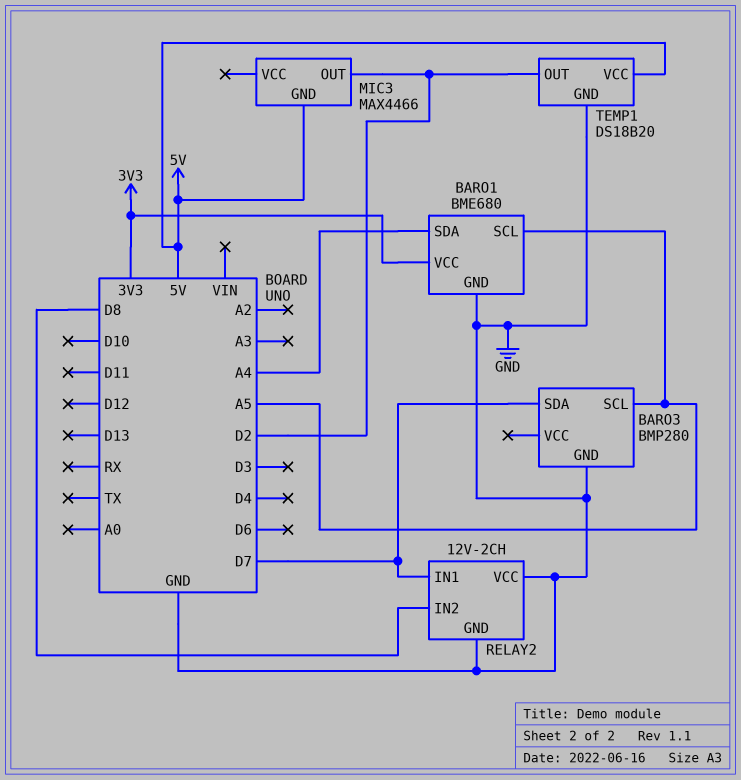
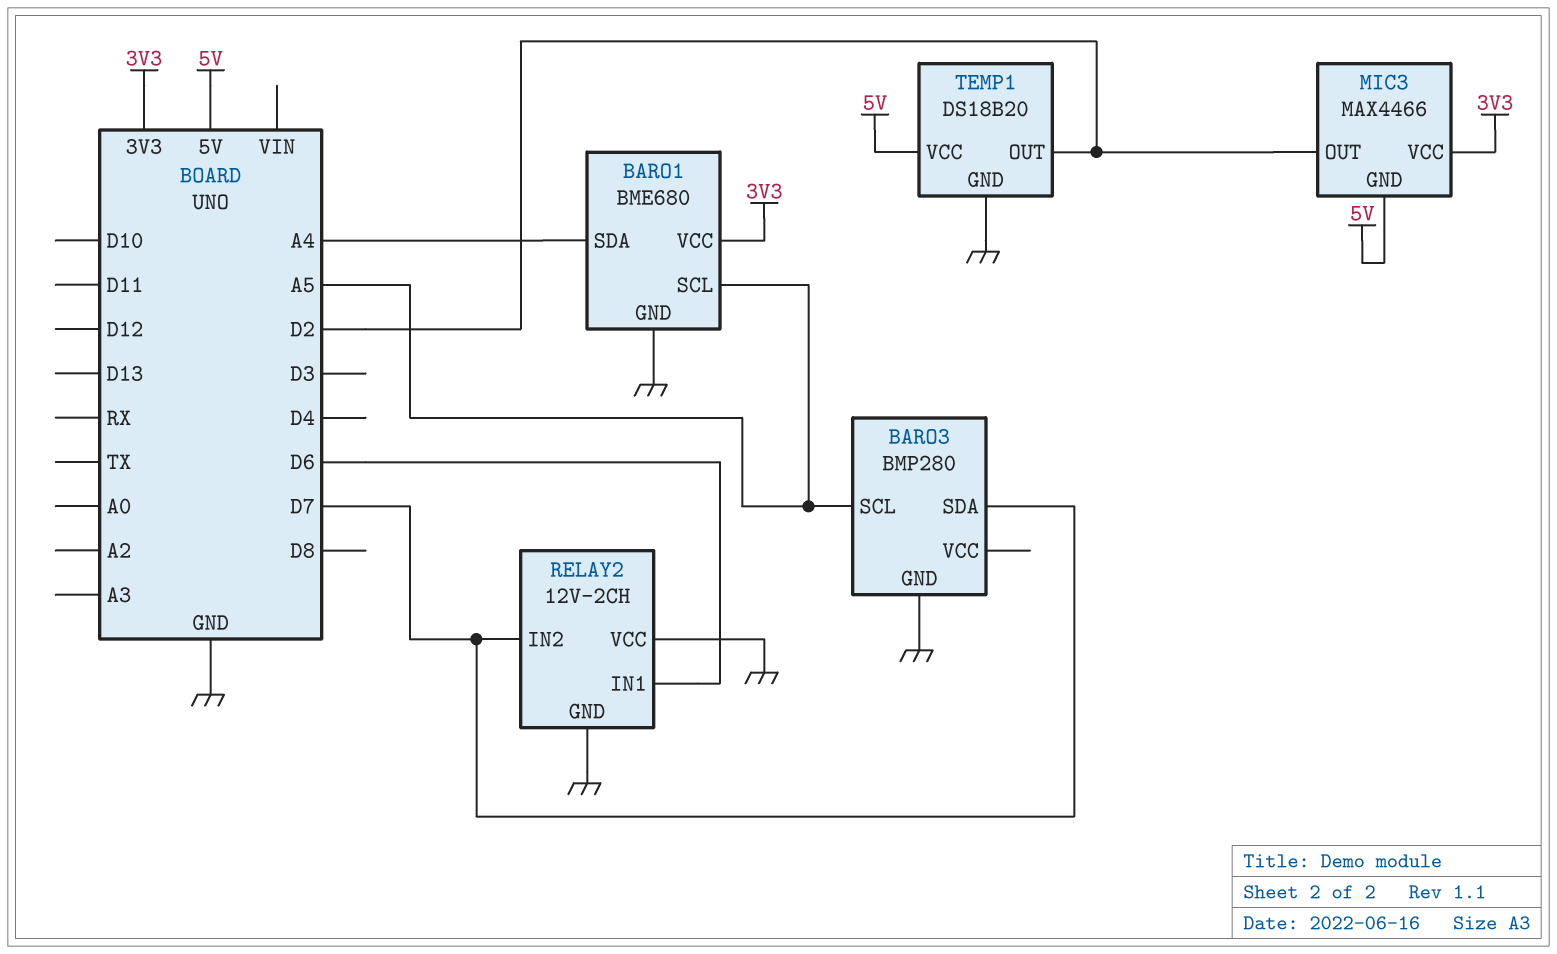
MIC3 pin VCC: none -> 3V3
RELAY2 pin IN1: D7 -> D6
RELAY2 pin IN2: D8 -> D7

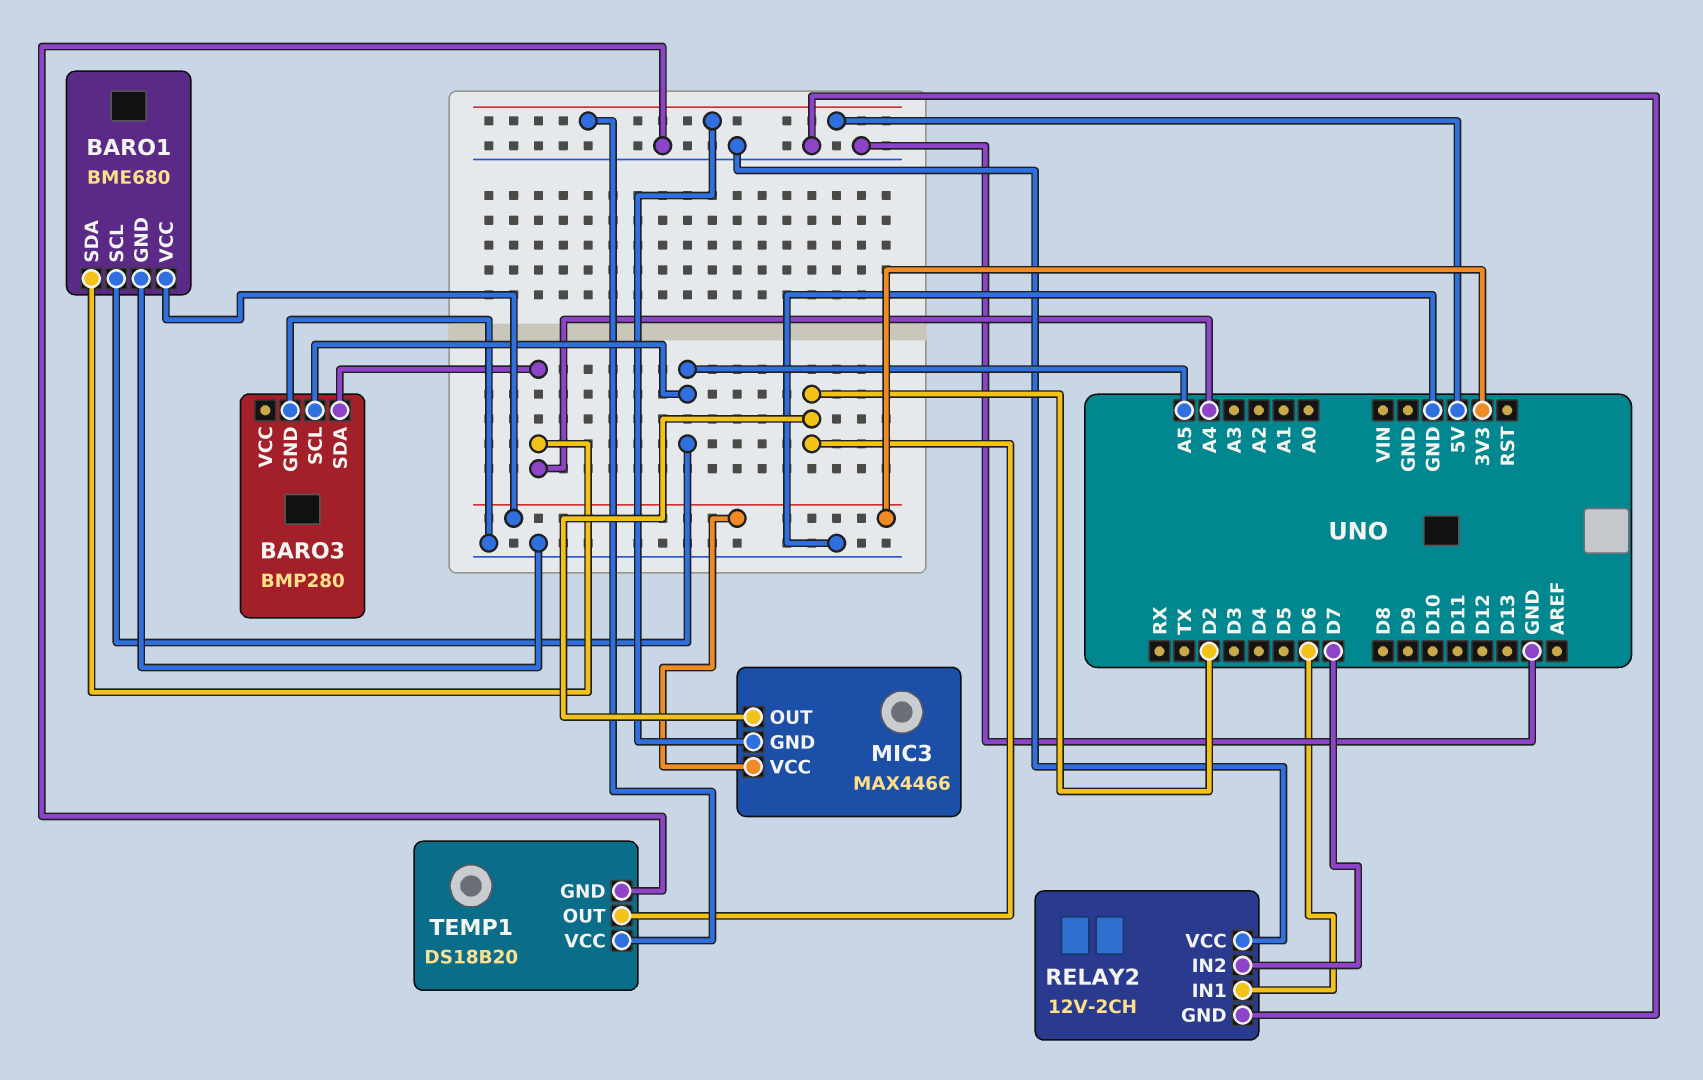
BARO3 pin SDA: D7 -> A4

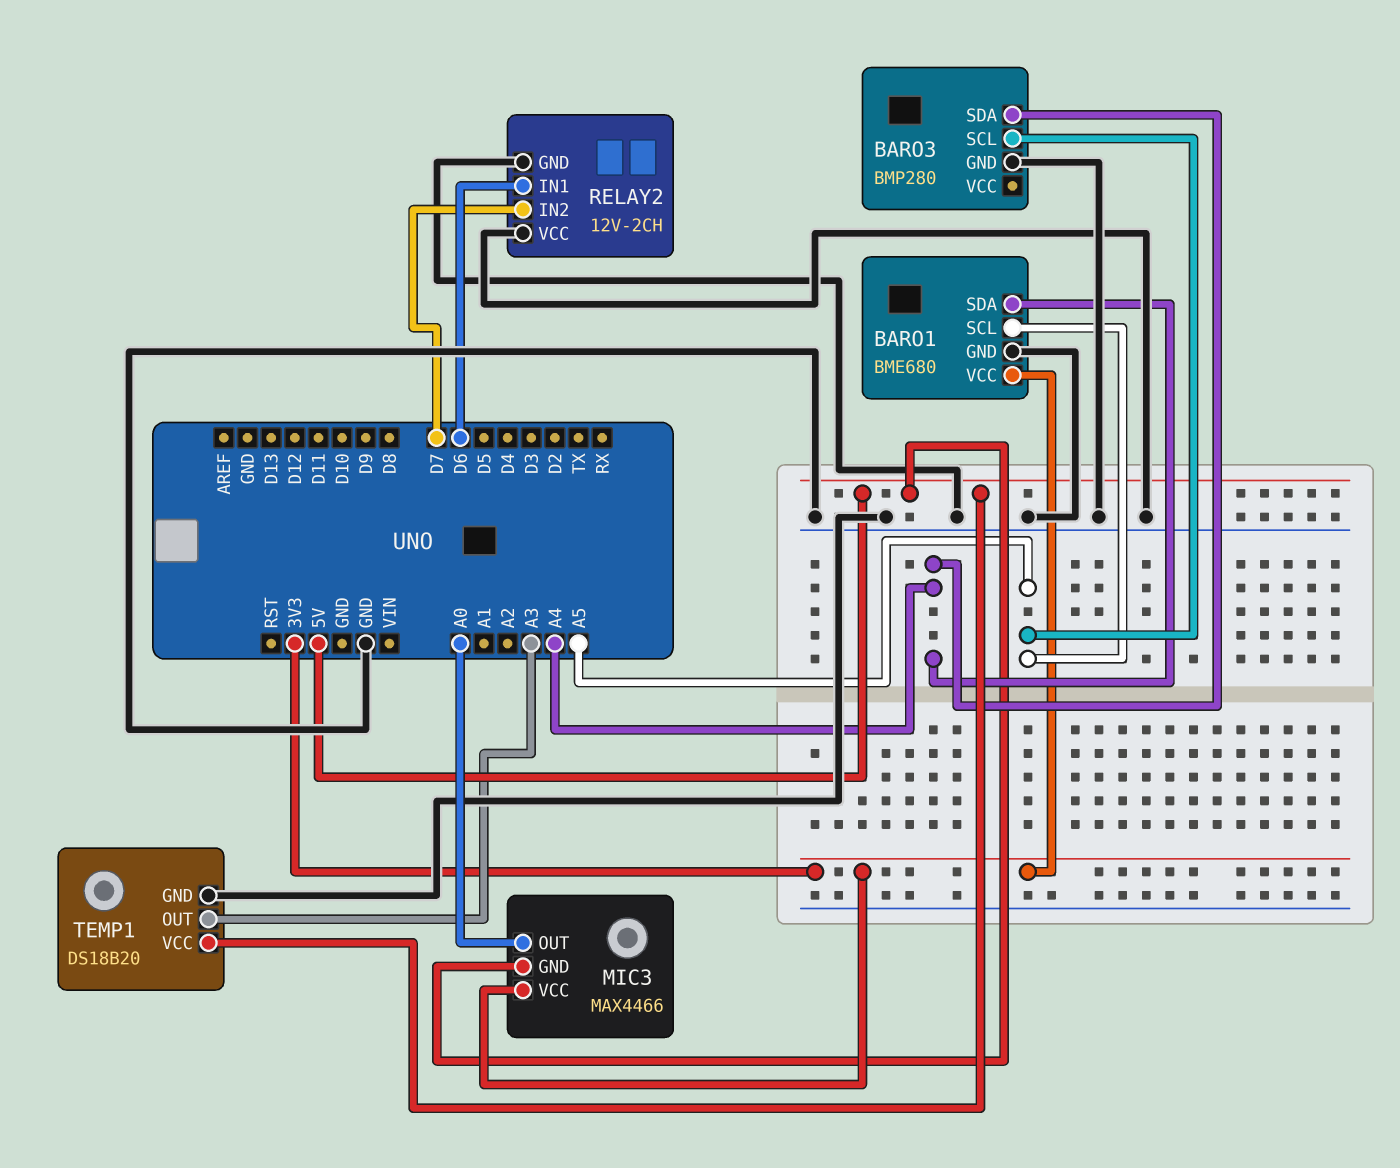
MIC3 pin OUT: D2 -> A0
TEMP1 pin OUT: D2 -> A3

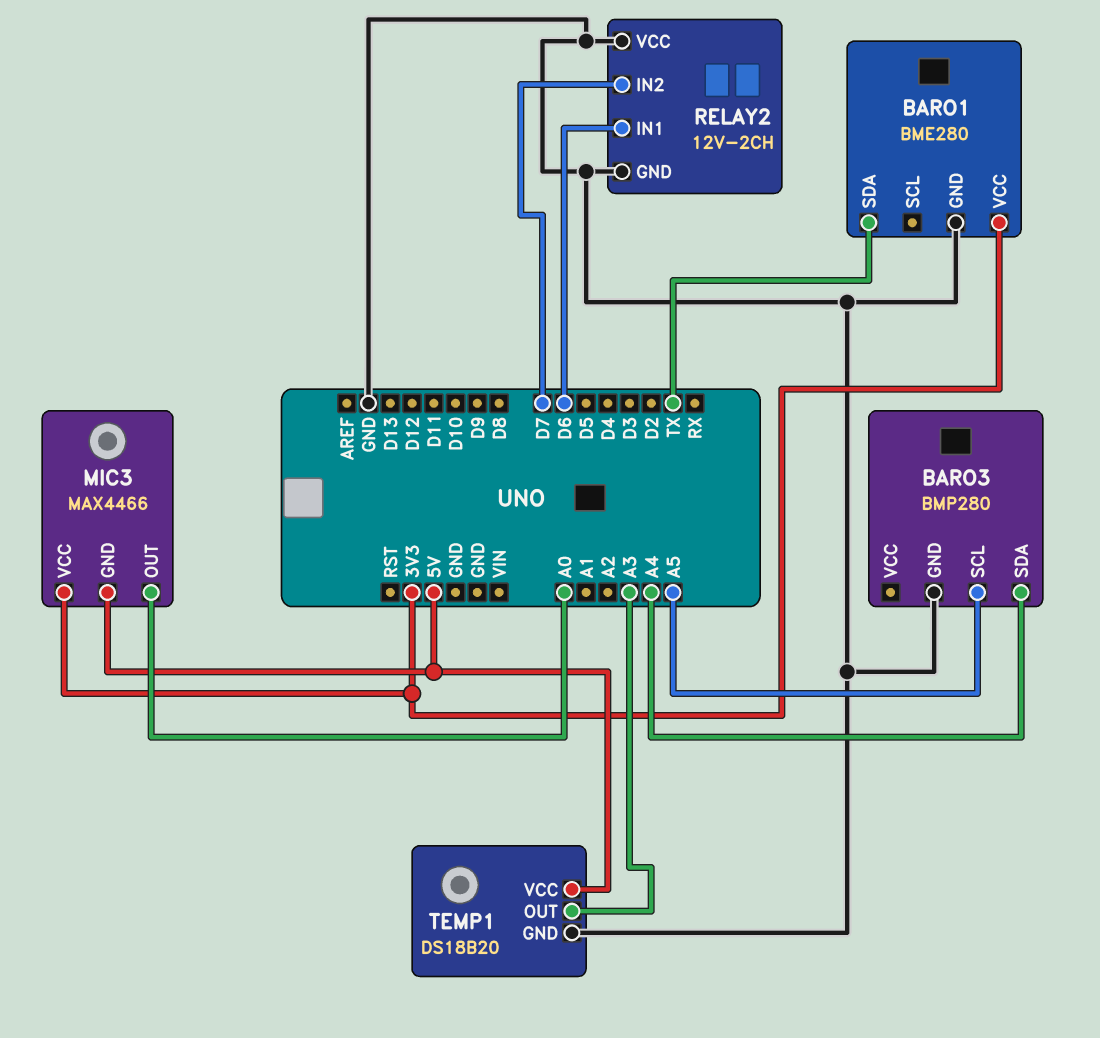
BARO1: BME680 -> BME280
BARO1 pin SCL: A5 -> none
BARO1 pin SDA: A4 -> TX

